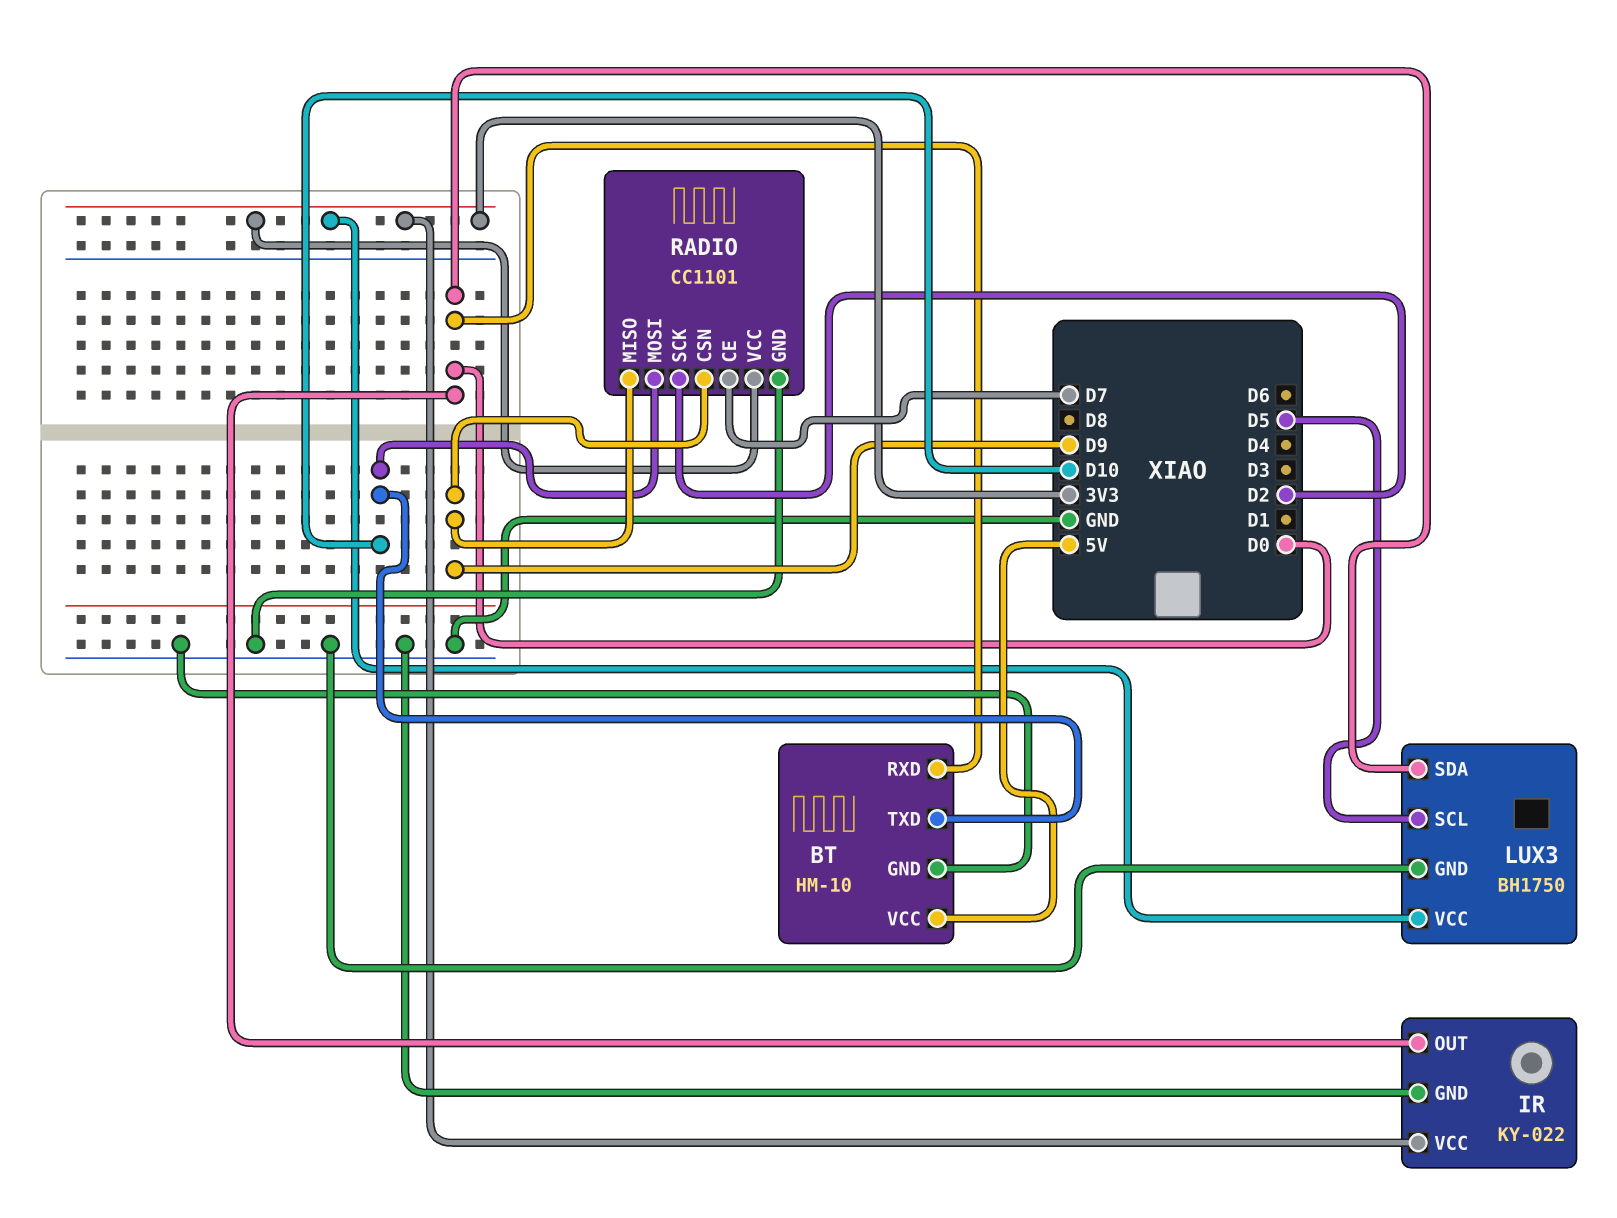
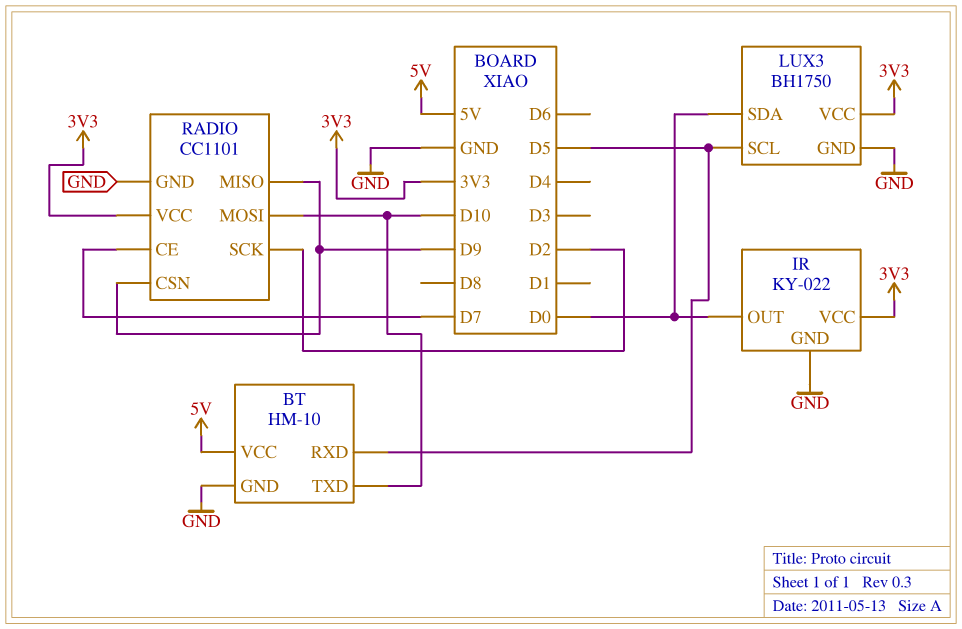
BT pin RXD: D0 -> D5

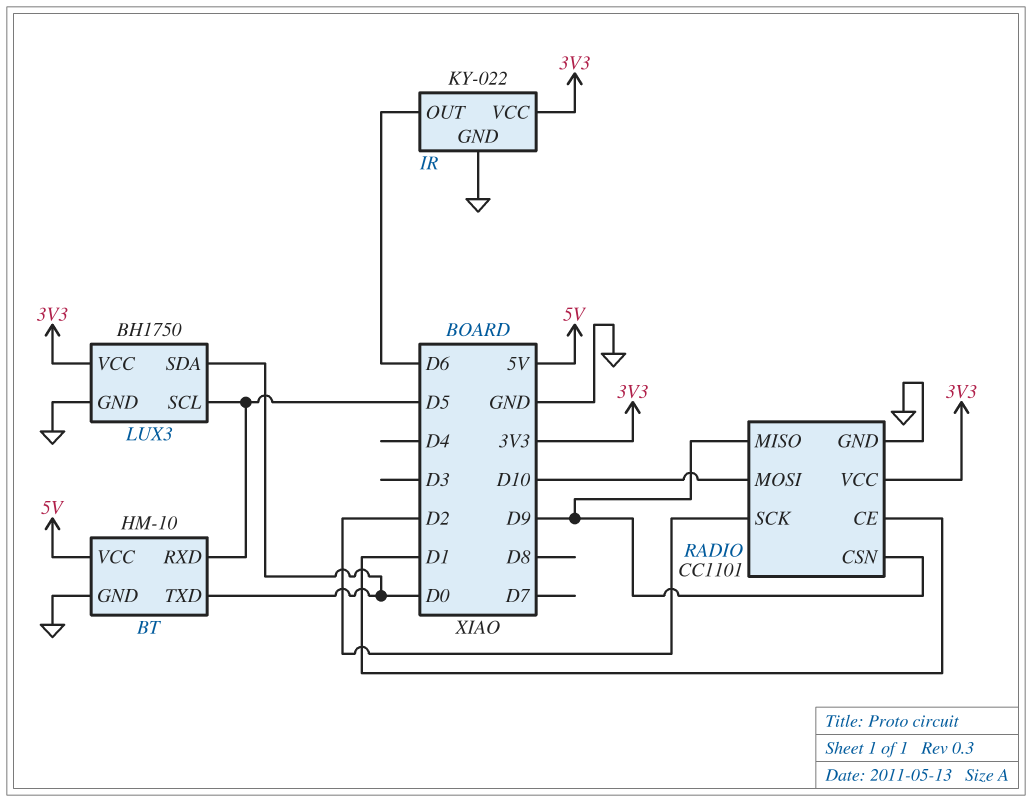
BT pin TXD: D10 -> D0
IR pin OUT: D0 -> D6
RADIO pin CE: D7 -> D1

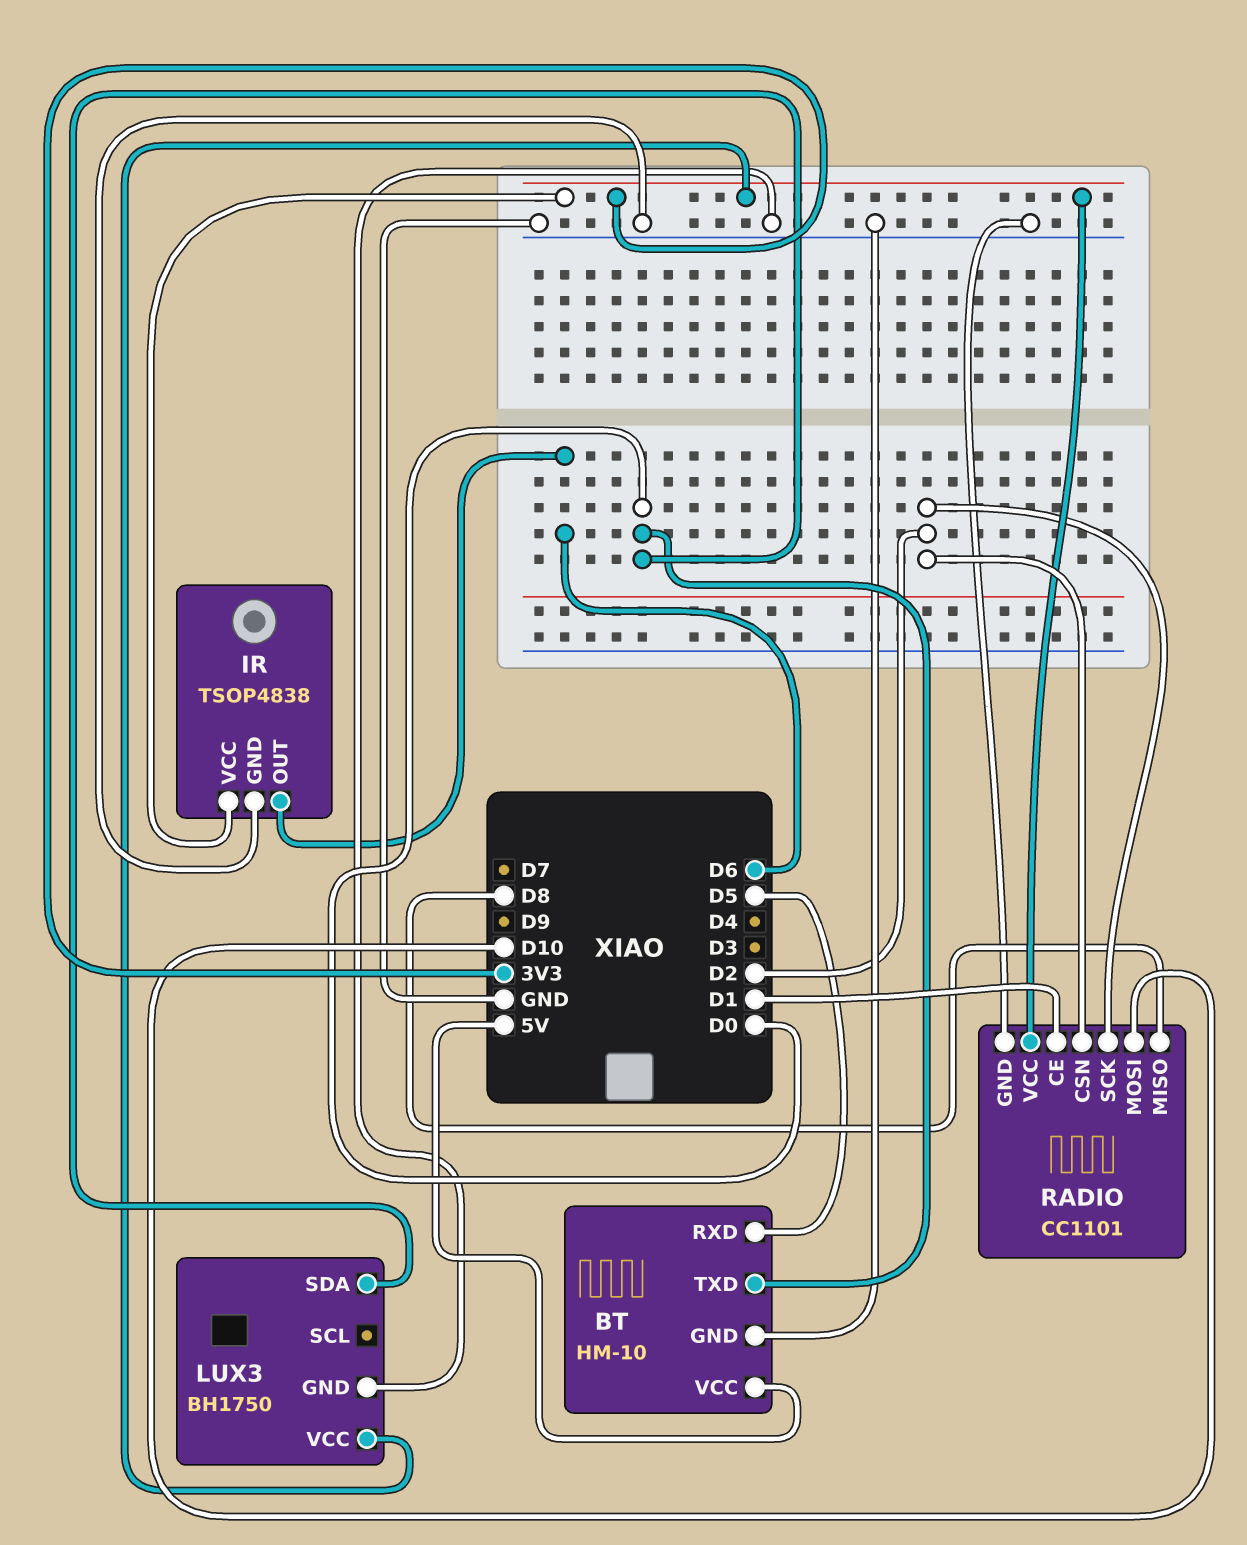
IR: KY-022 -> TSOP4838
LUX3 pin SCL: D5 -> none
RADIO pin CSN: D9 -> D2
RADIO pin MISO: D9 -> D8

